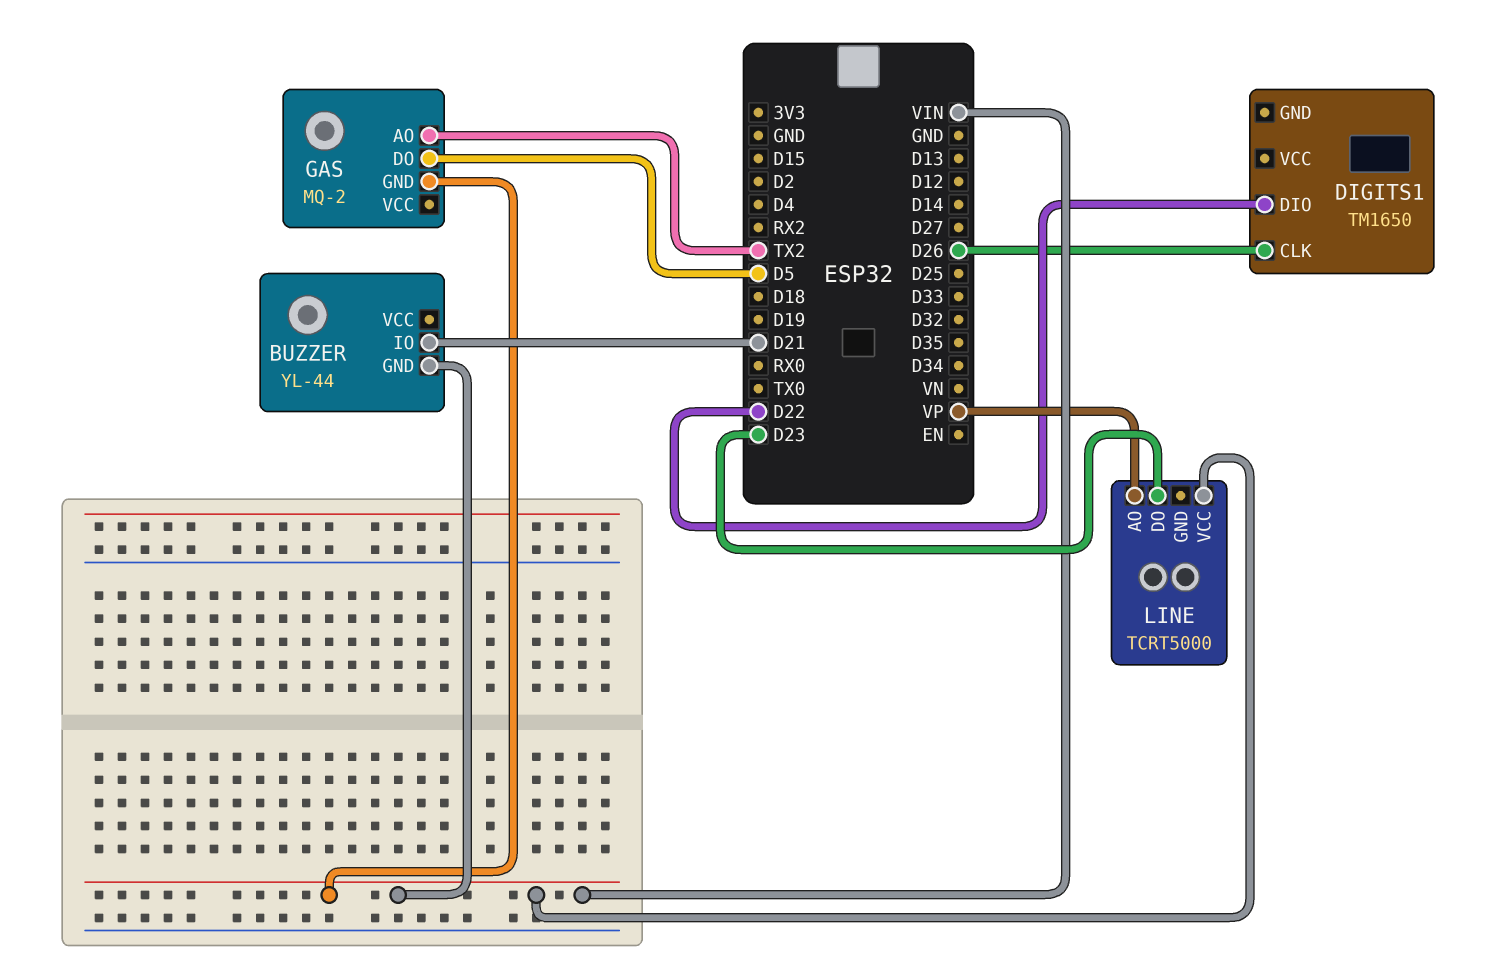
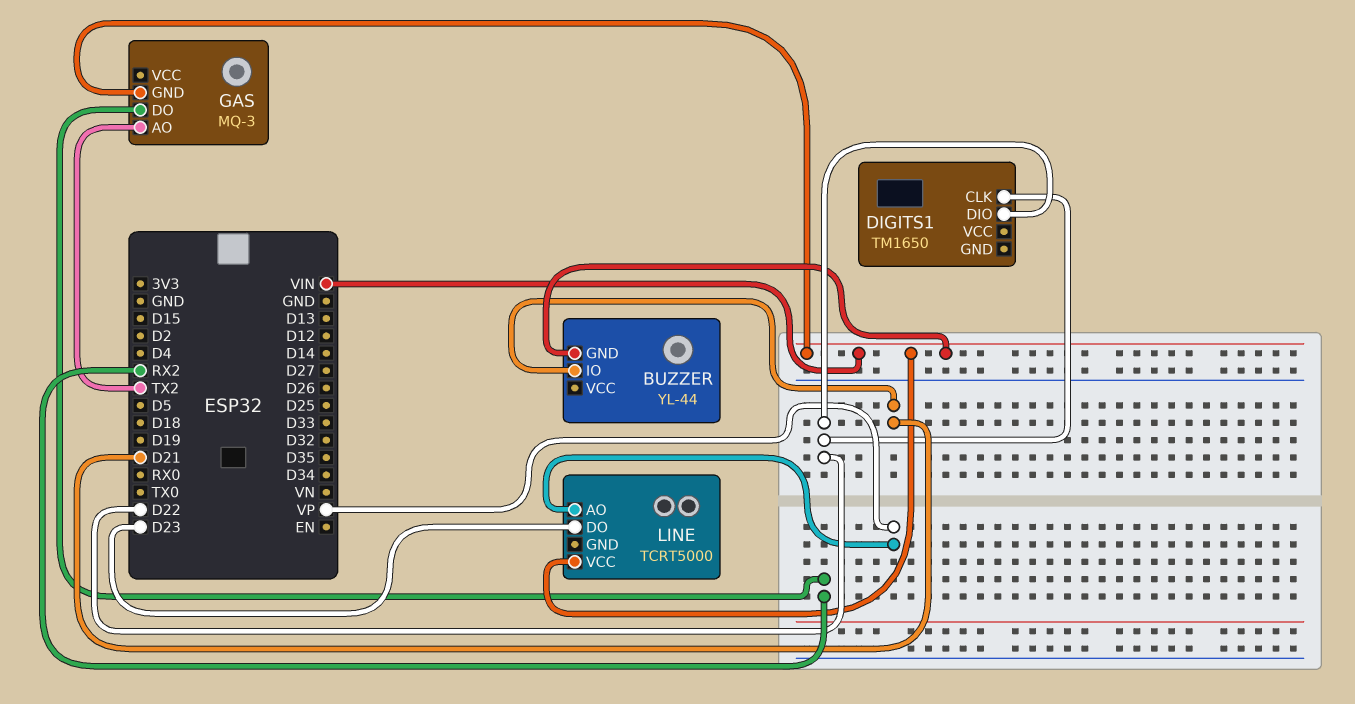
DIGITS1 pin CLK: D26 -> D22
GAS: MQ-2 -> MQ-3
GAS pin DO: D5 -> RX2

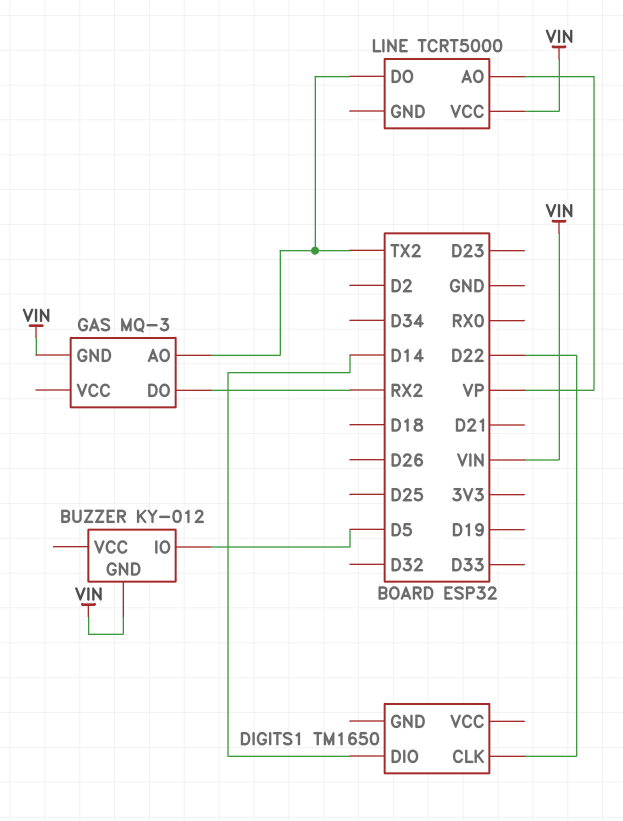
BUZZER: YL-44 -> KY-012
BUZZER pin IO: D21 -> D5
DIGITS1 pin DIO: D22 -> D14
LINE pin DO: D23 -> TX2

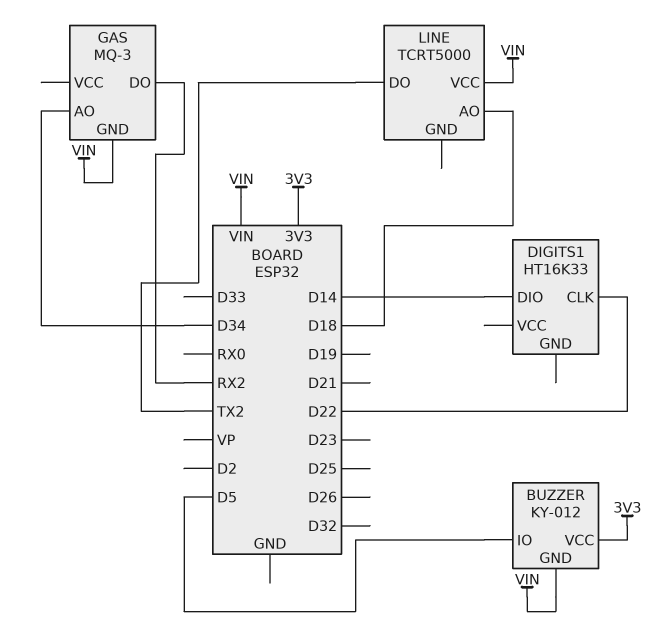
BUZZER pin VCC: none -> 3V3
DIGITS1: TM1650 -> HT16K33
GAS pin AO: TX2 -> D34
LINE pin AO: VP -> D18

